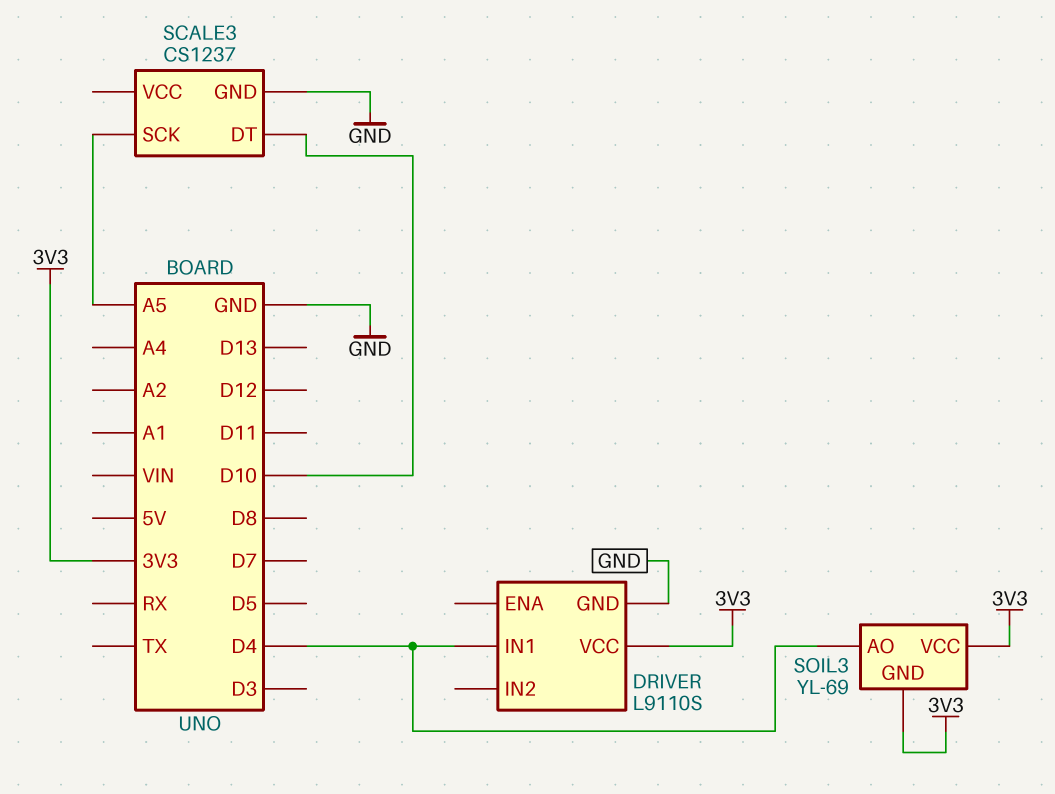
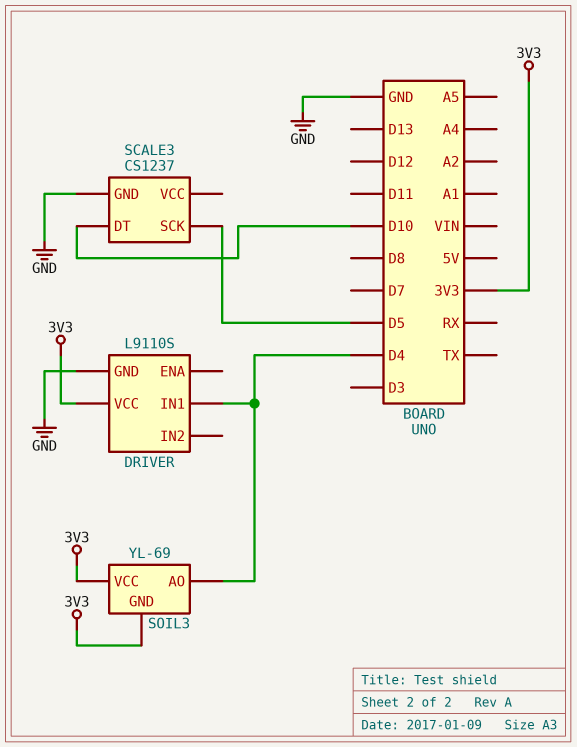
SCALE3 pin SCK: A5 -> D5

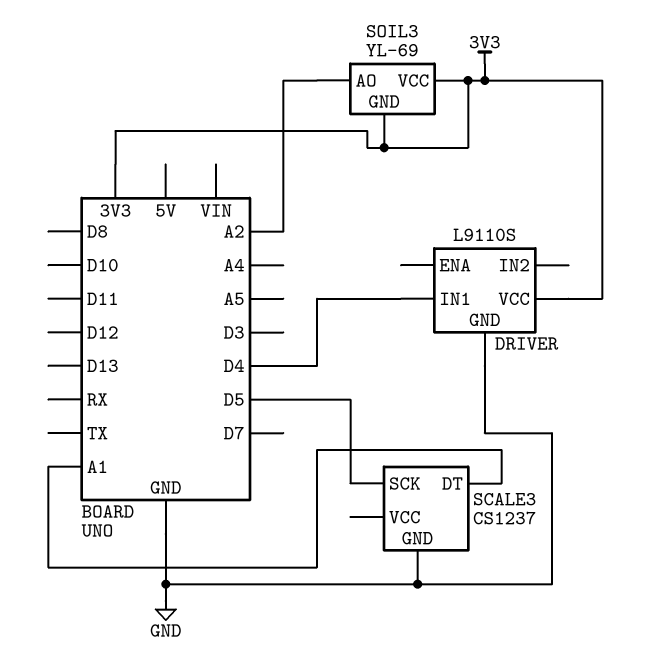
SCALE3 pin DT: D10 -> A1
SOIL3 pin AO: D4 -> A2

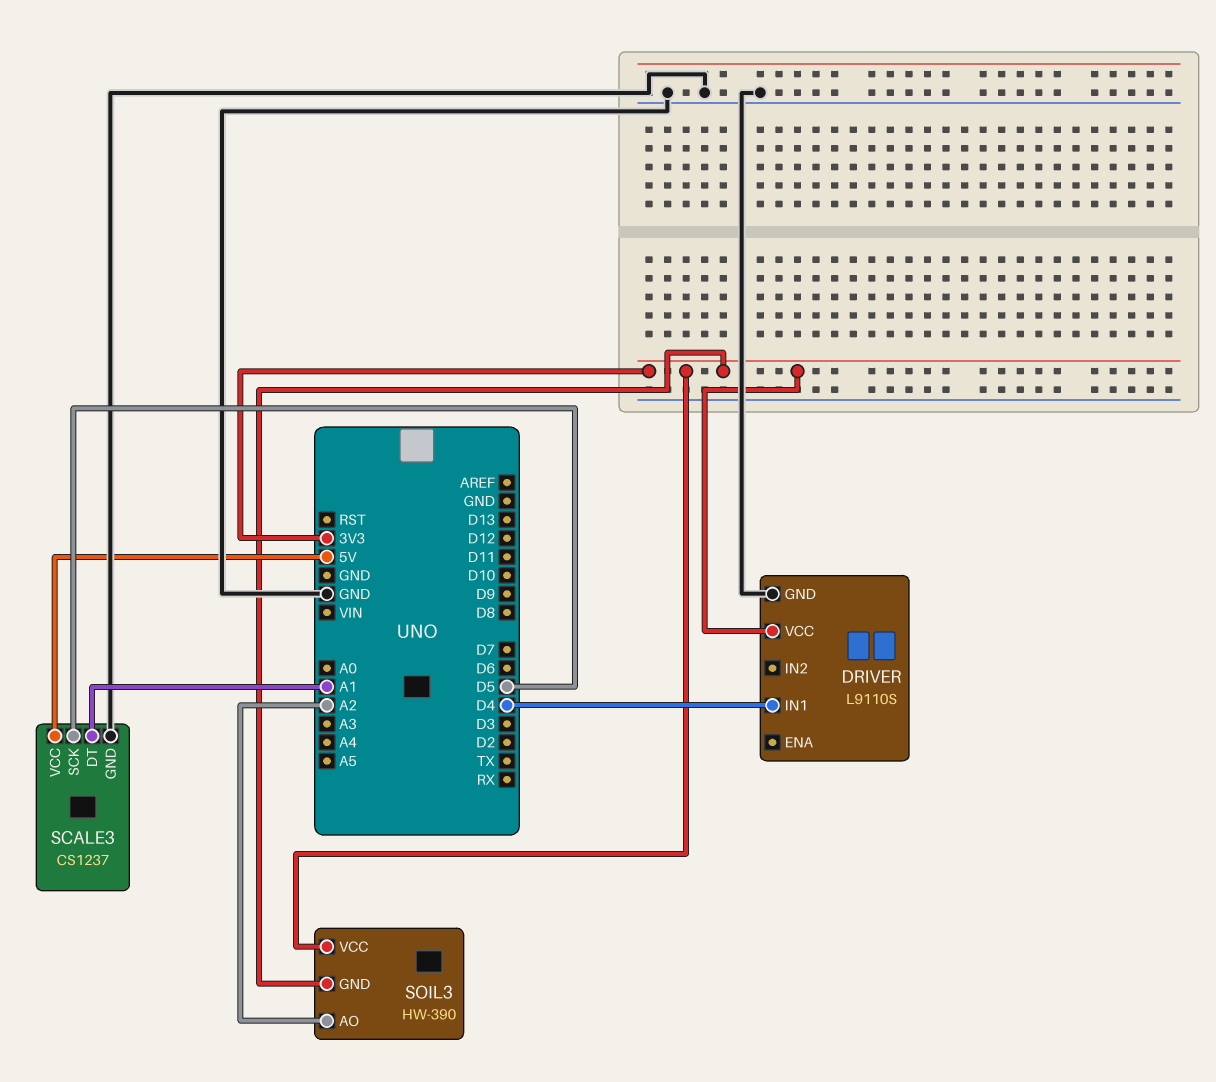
SCALE3 pin VCC: none -> 5V
SOIL3: YL-69 -> HW-390

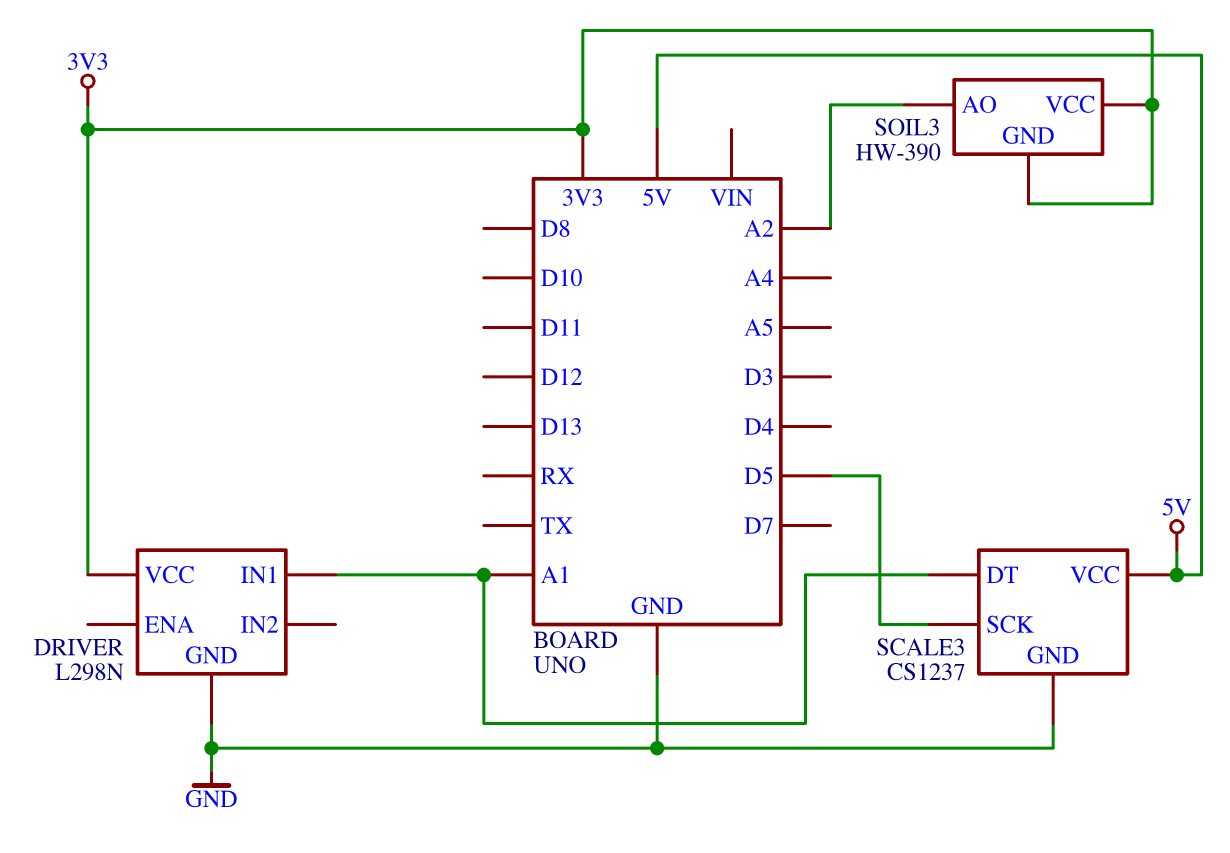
DRIVER: L9110S -> L298N
DRIVER pin IN1: D4 -> A1

